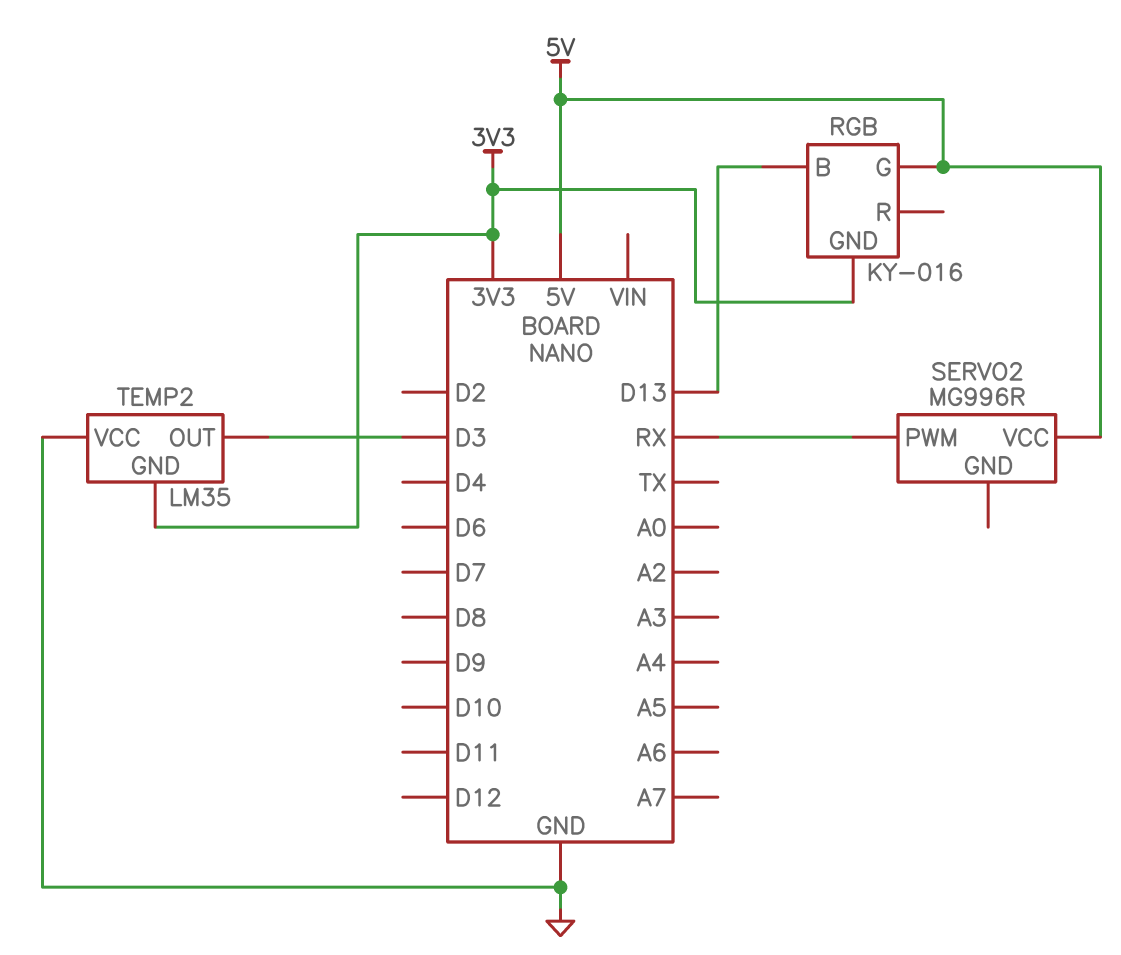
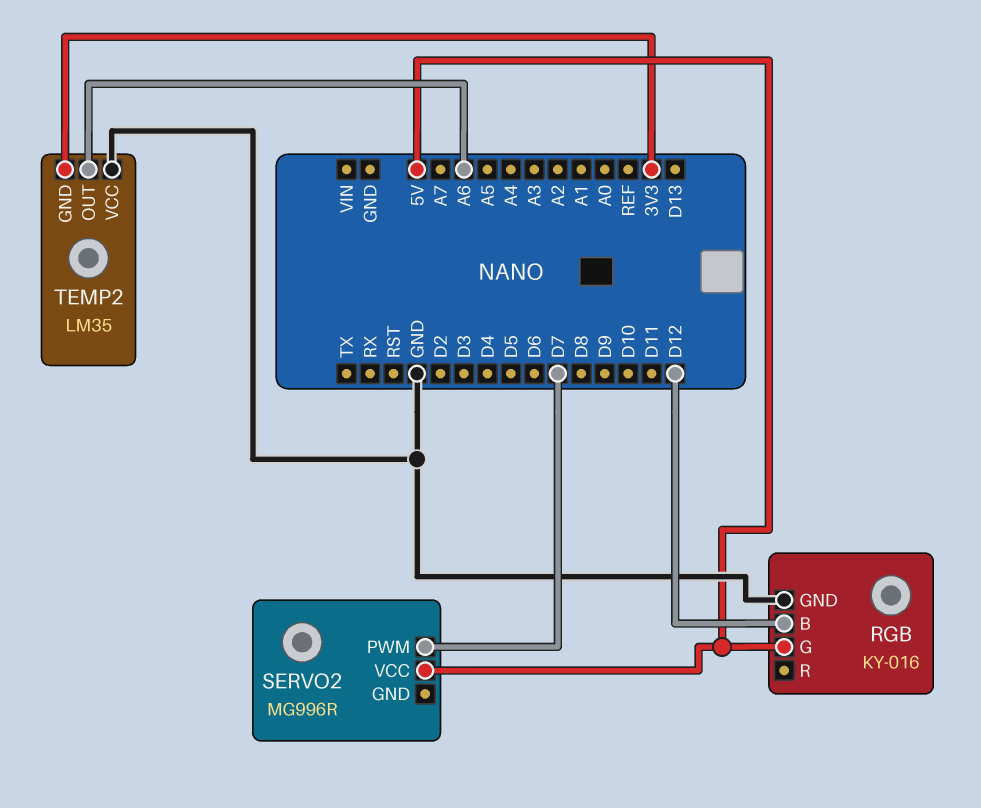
RGB pin B: D13 -> D12
RGB pin GND: 3V3 -> GND
SERVO2 pin PWM: RX -> D7
TEMP2 pin OUT: D3 -> A6

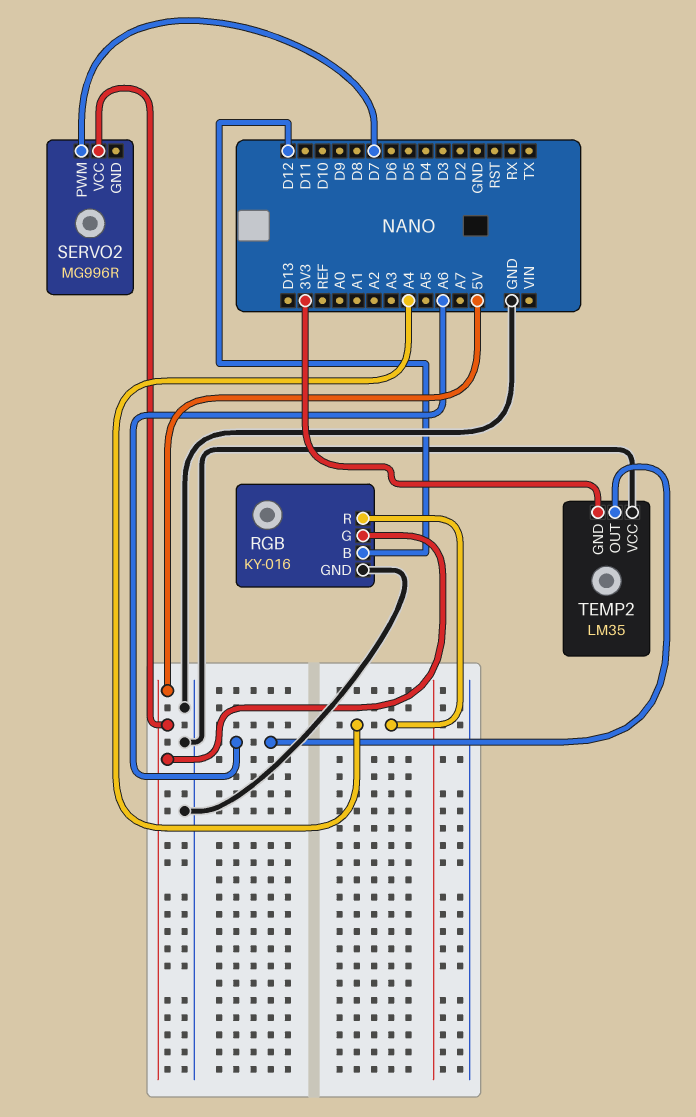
RGB pin R: none -> A4

